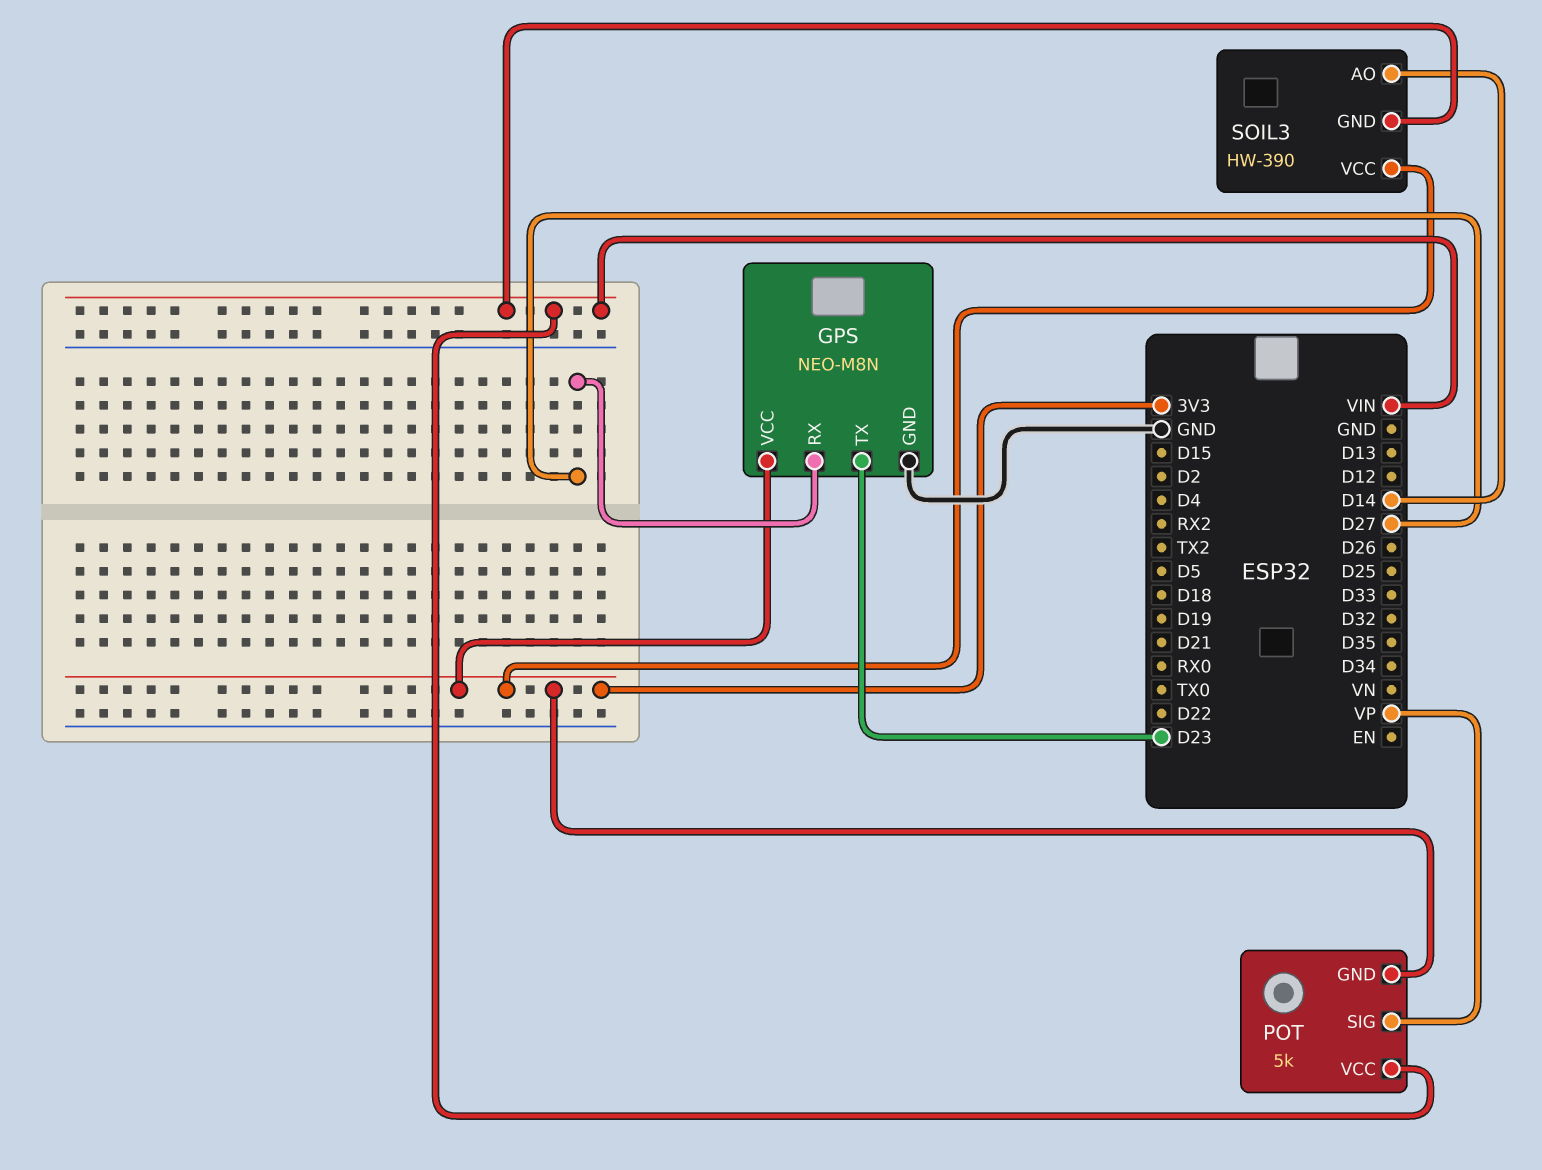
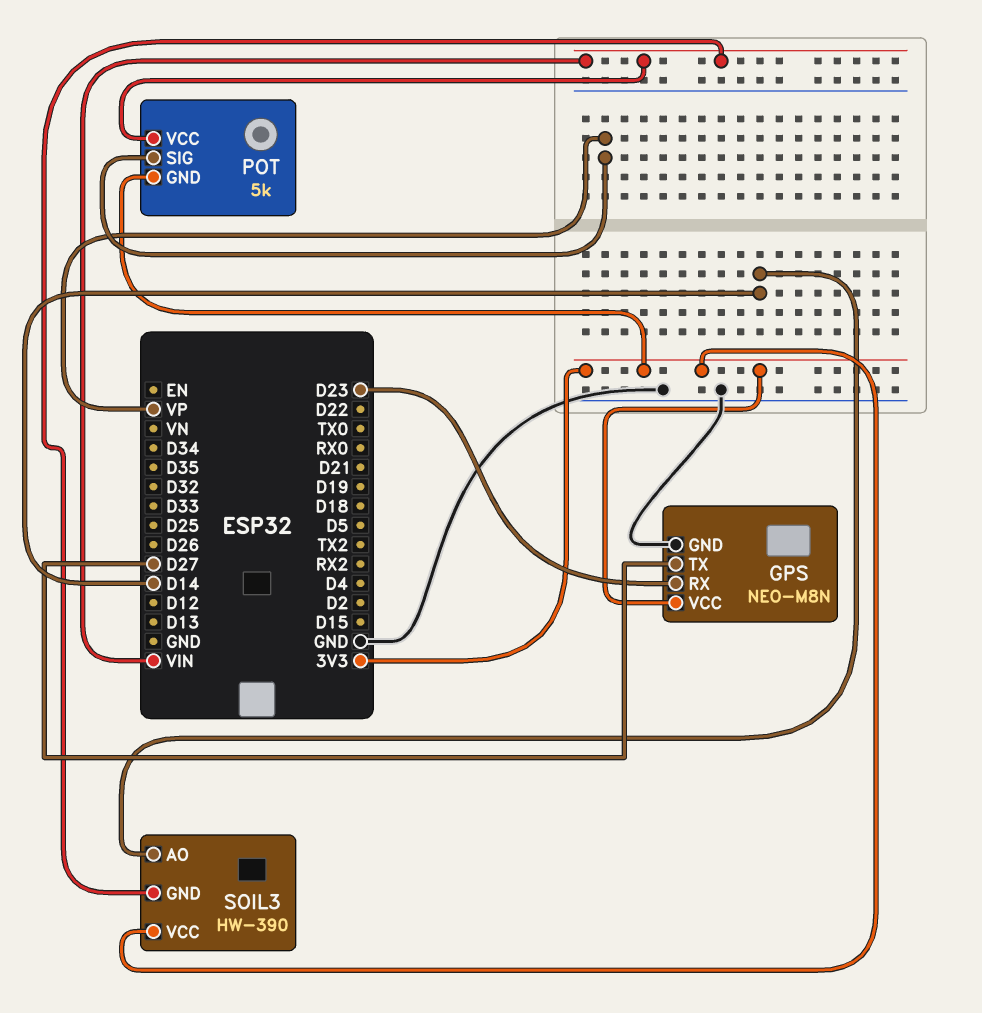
GPS pin RX: D27 -> D23
GPS pin TX: D23 -> D27

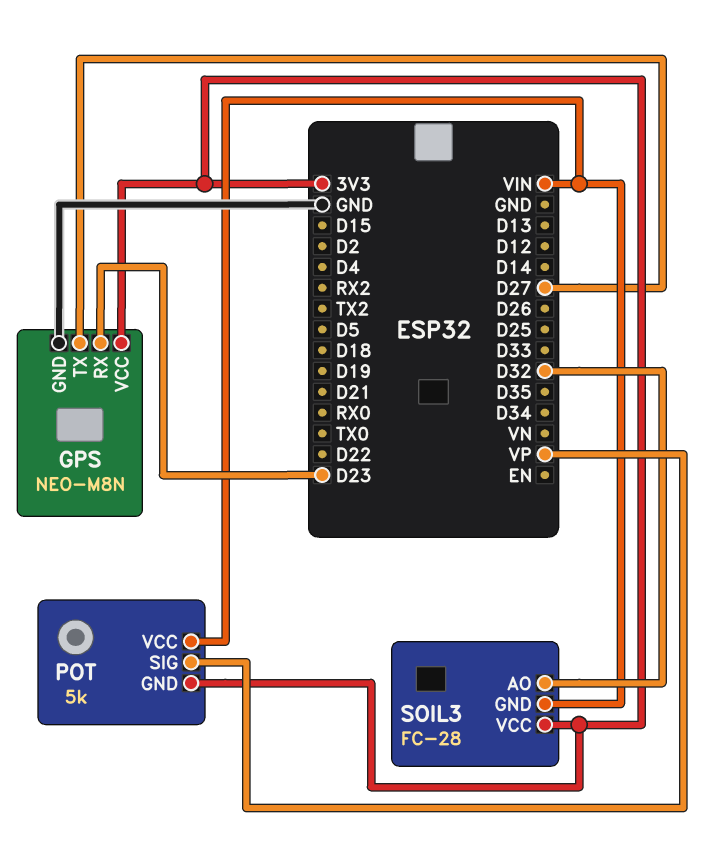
SOIL3: HW-390 -> FC-28
SOIL3 pin AO: D14 -> D32

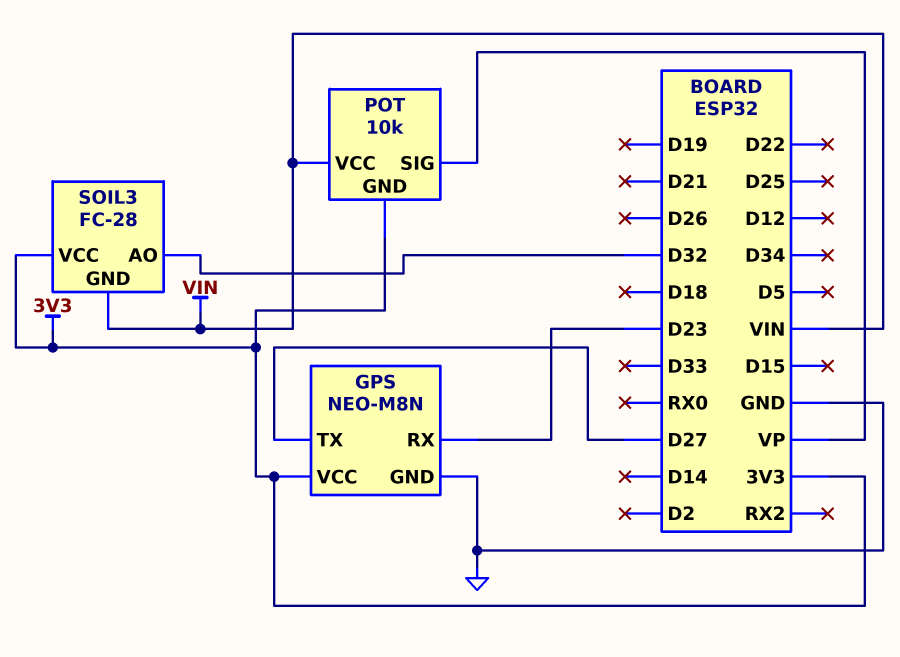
POT: 5k -> 10k

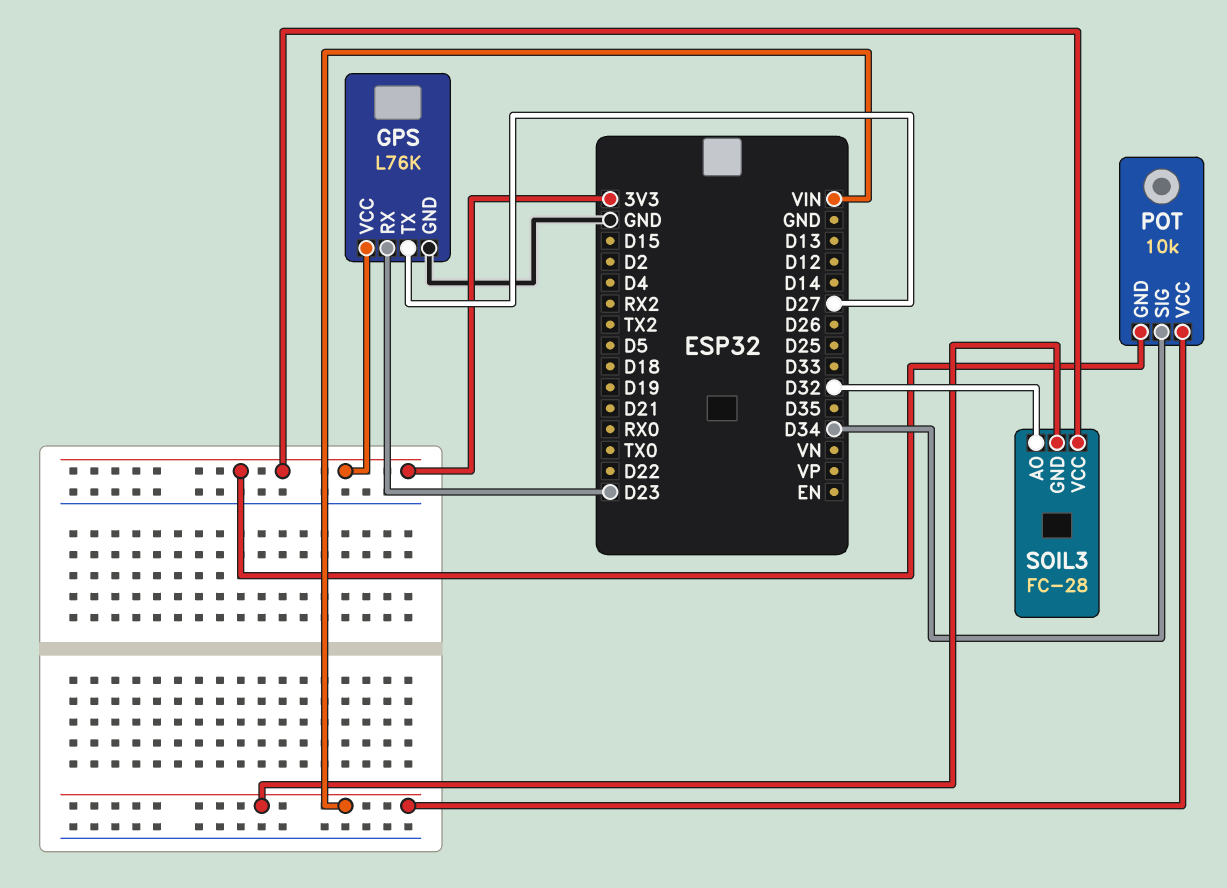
GPS: NEO-M8N -> L76K
POT pin SIG: VP -> D34

